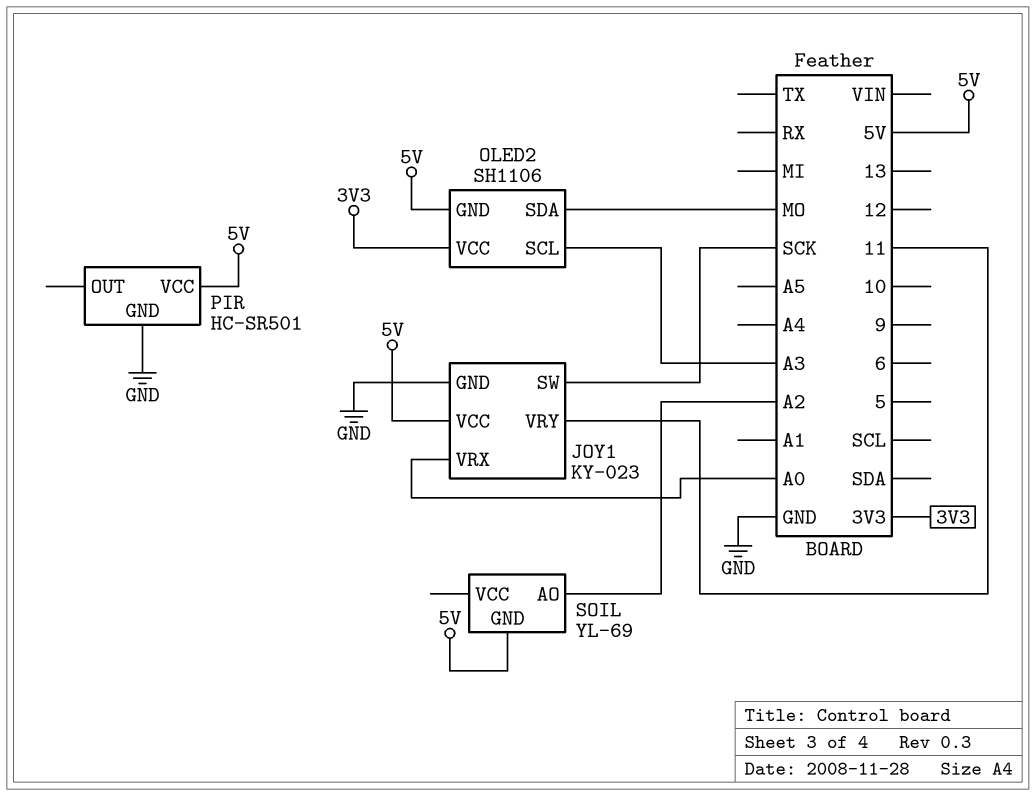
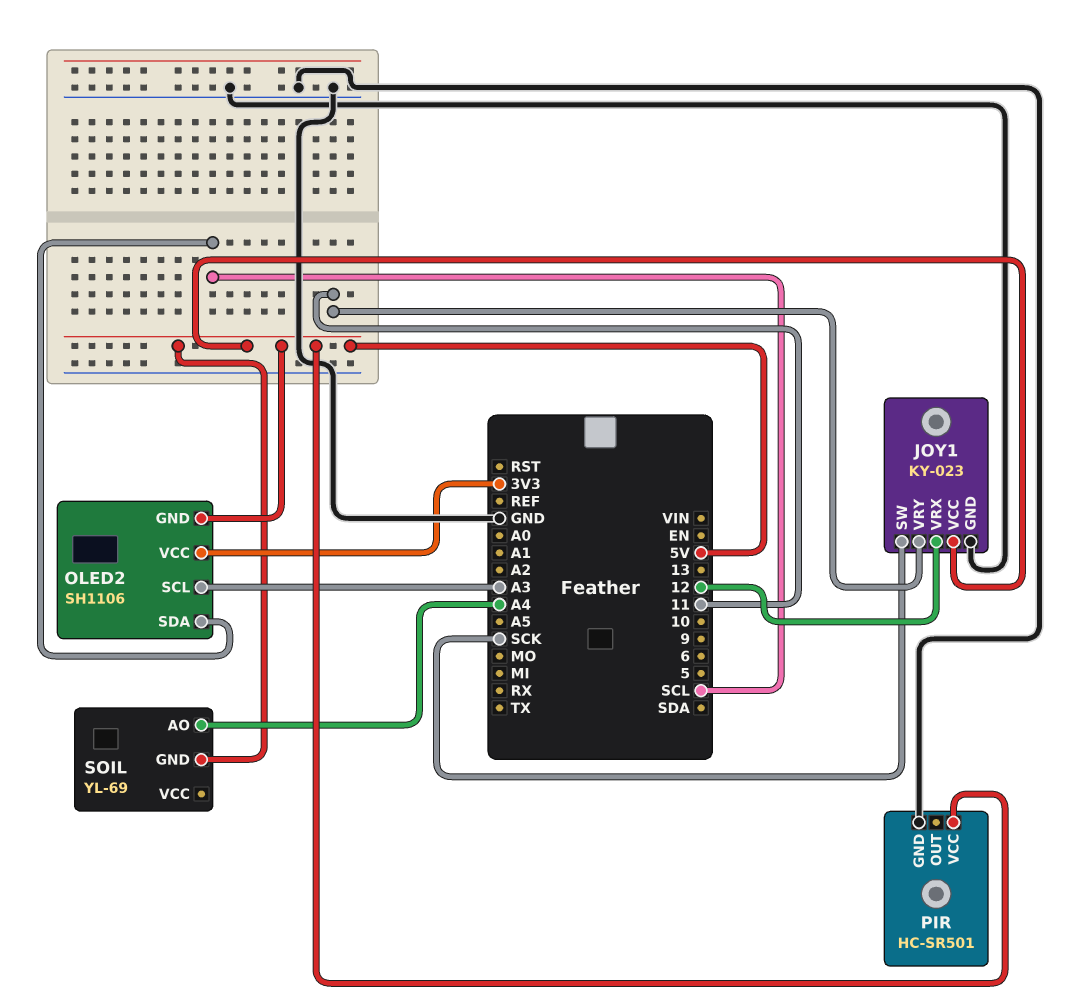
JOY1 pin VRX: A0 -> 12
OLED2 pin SDA: MO -> SCL
SOIL pin AO: A2 -> A4

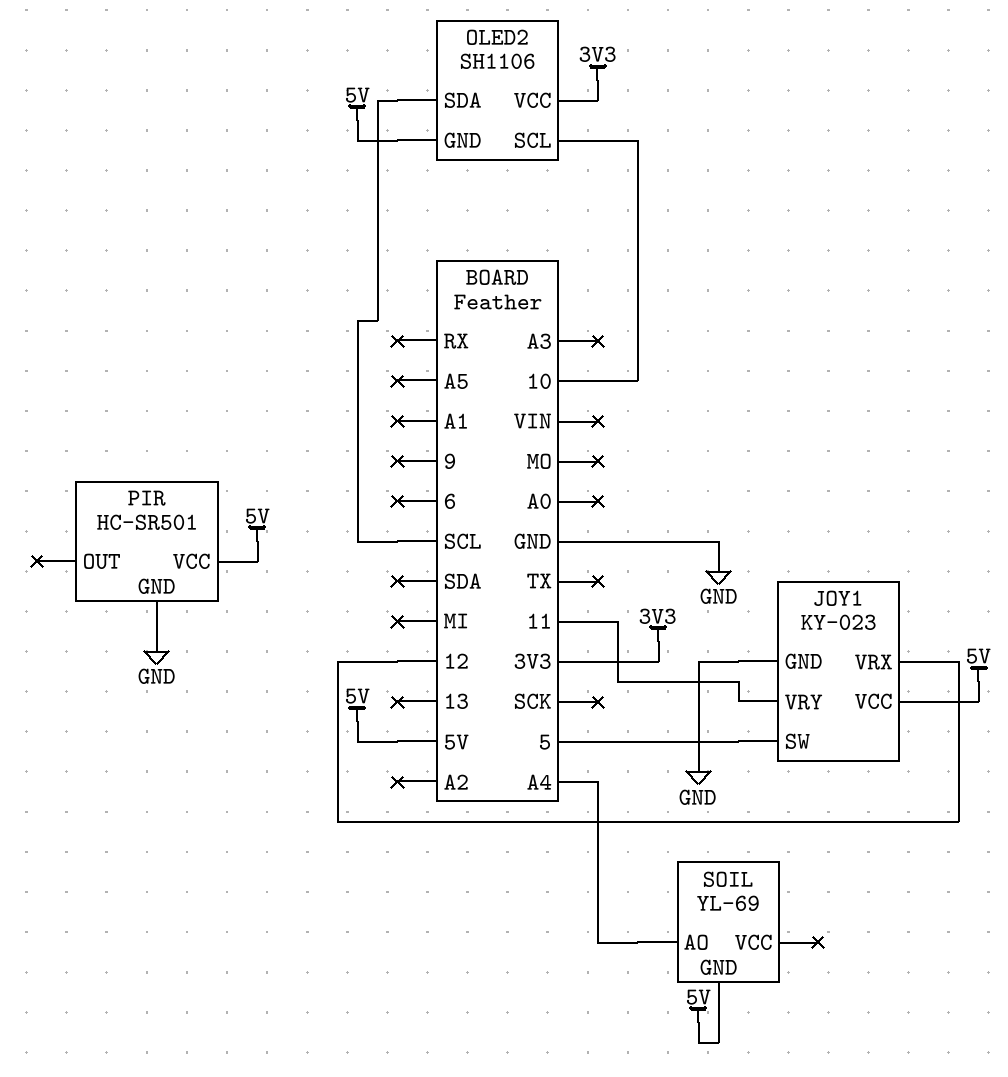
JOY1 pin SW: SCK -> 5
OLED2 pin SCL: A3 -> 10

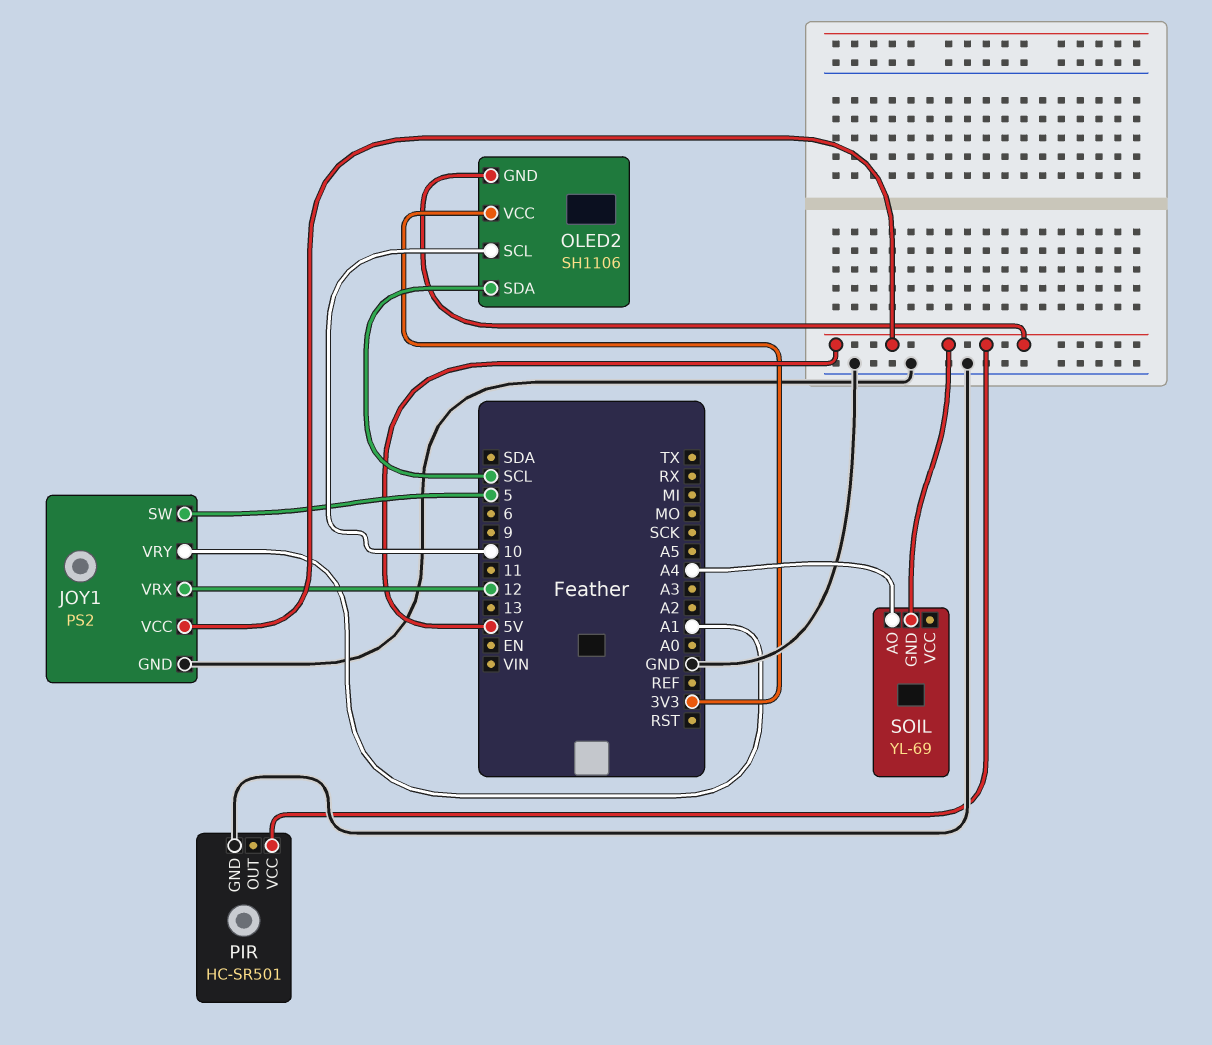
JOY1: KY-023 -> PS2
JOY1 pin VRY: 11 -> A1

